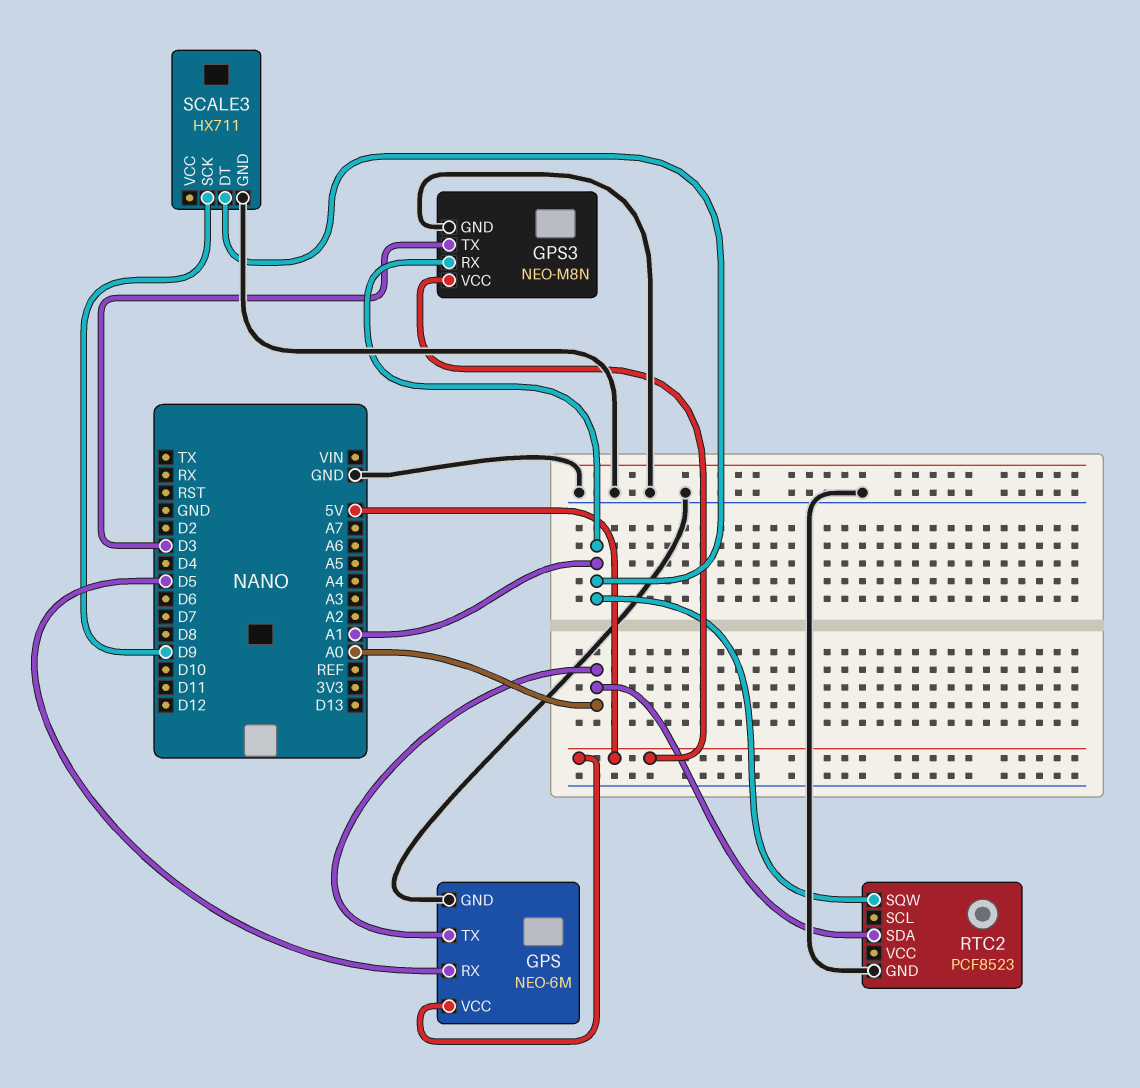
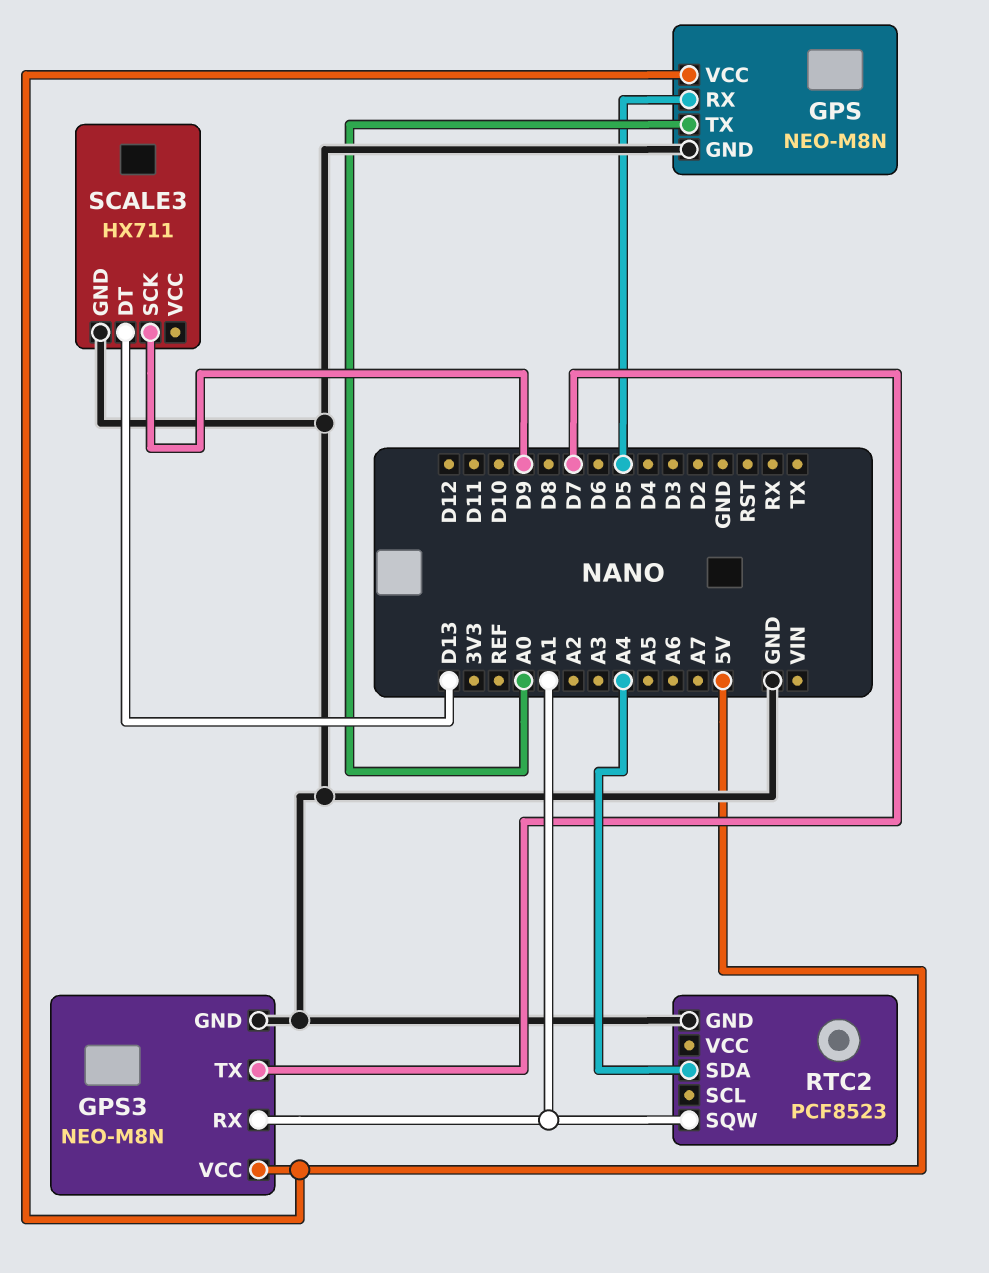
GPS: NEO-6M -> NEO-M8N
GPS3 pin TX: D3 -> D7
RTC2 pin SDA: A0 -> A4
SCALE3 pin DT: A1 -> D13

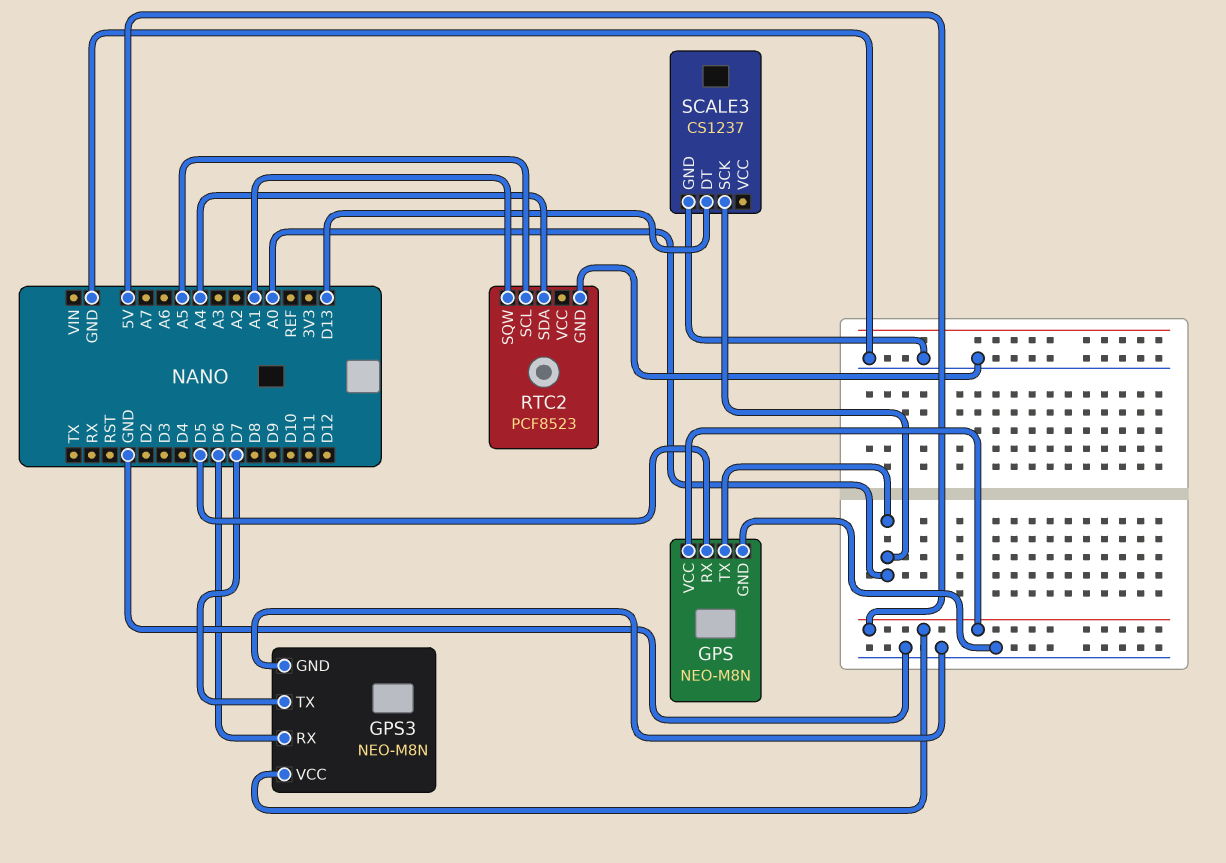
GPS3 pin RX: A1 -> D6
RTC2 pin SCL: none -> A5
SCALE3: HX711 -> CS1237
SCALE3 pin SCK: D9 -> A0

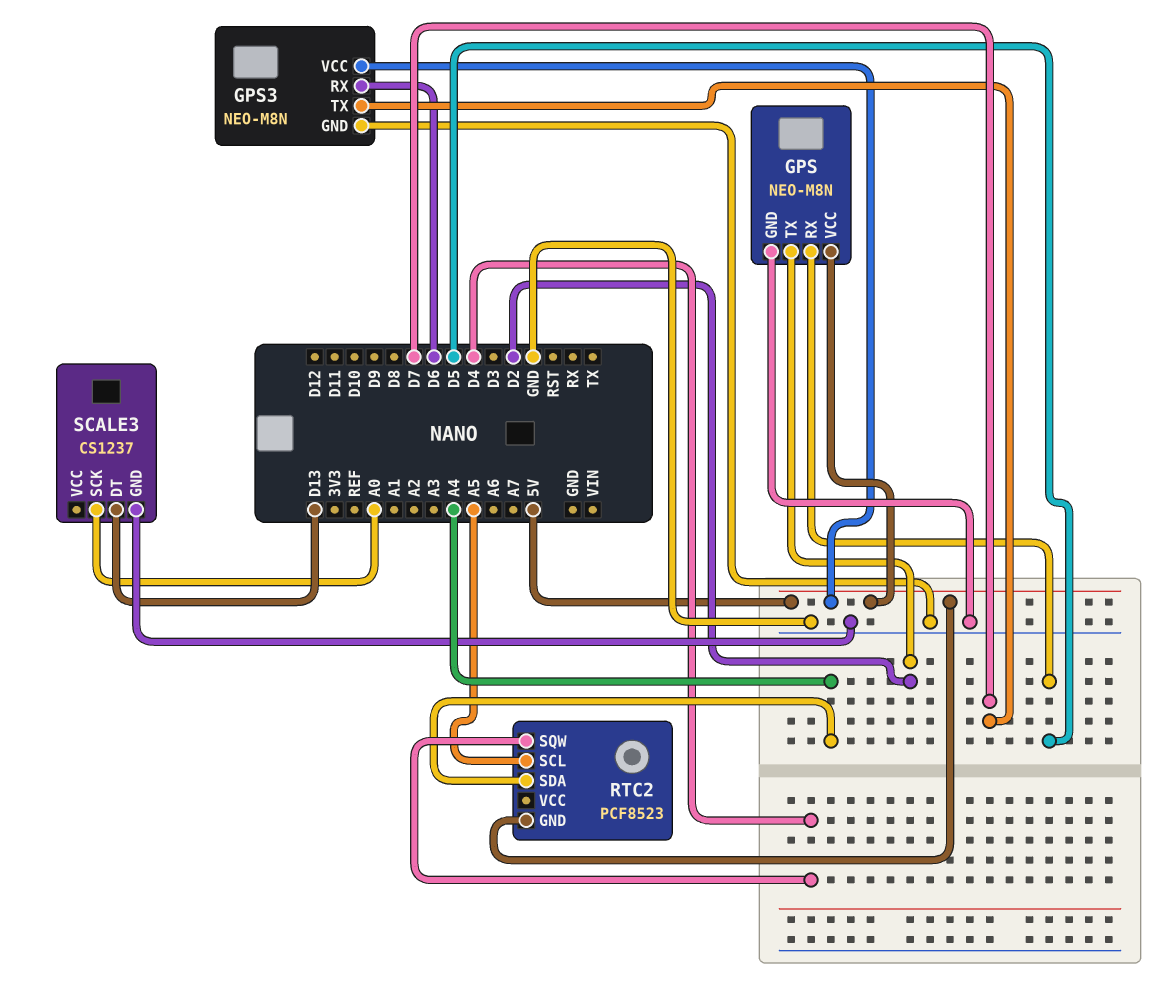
GPS pin TX: A0 -> D2
RTC2 pin GND: GND -> 5V
RTC2 pin SQW: A1 -> D4

